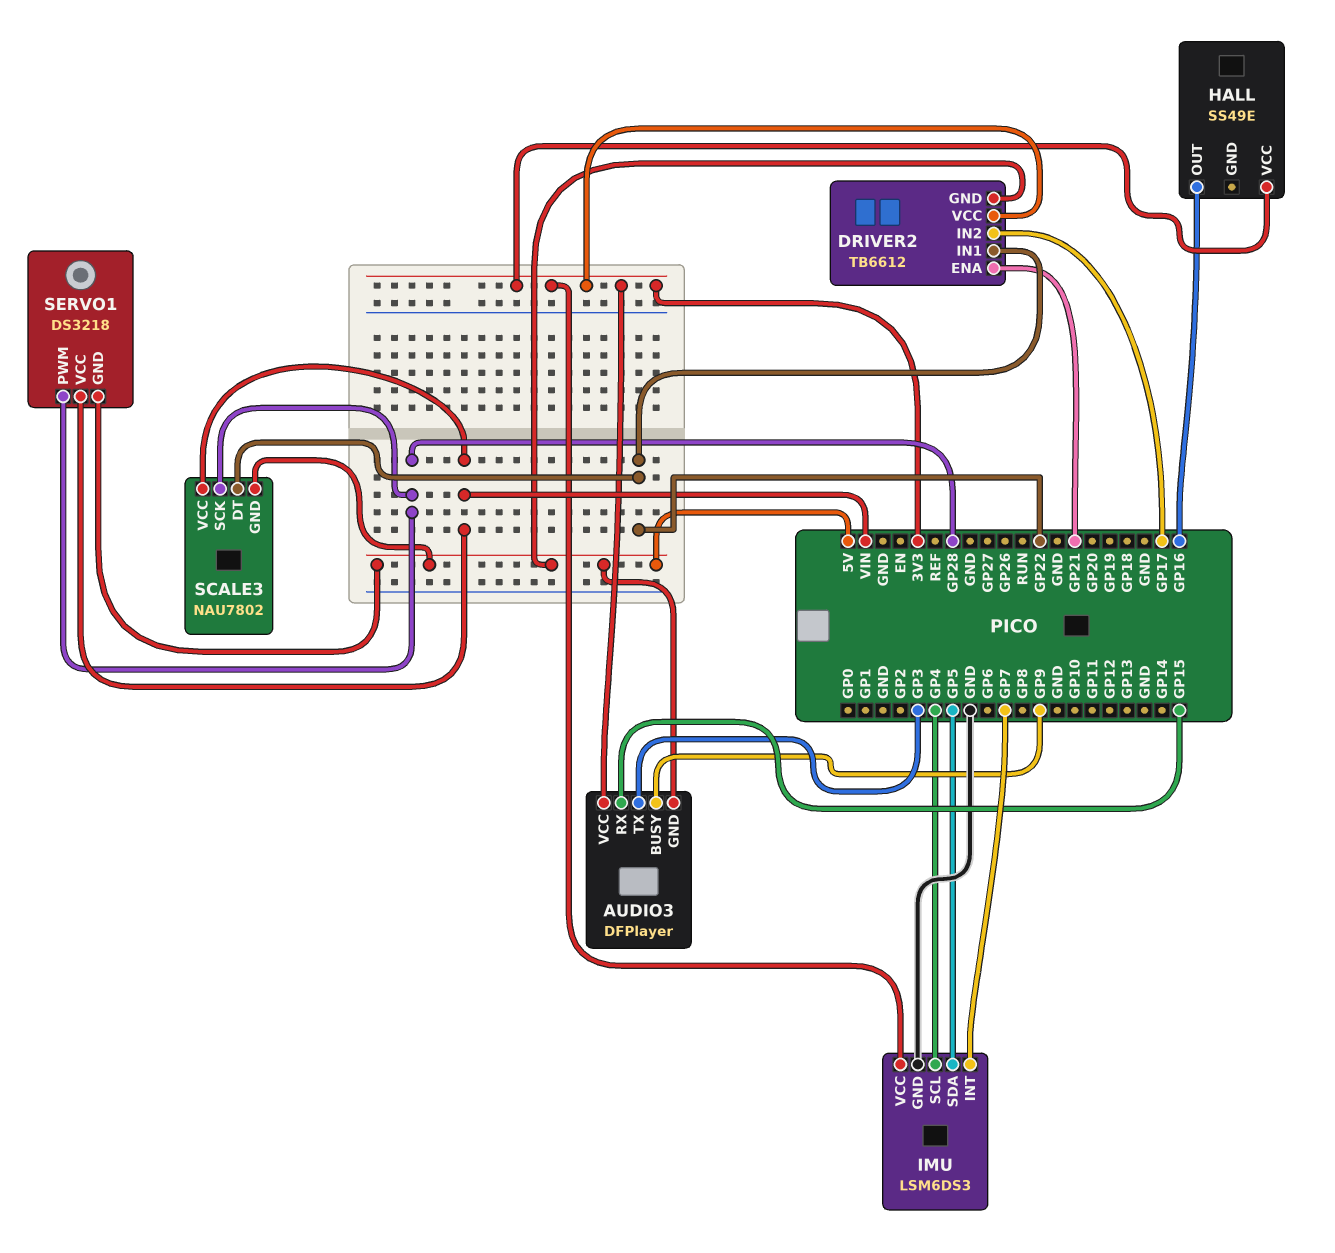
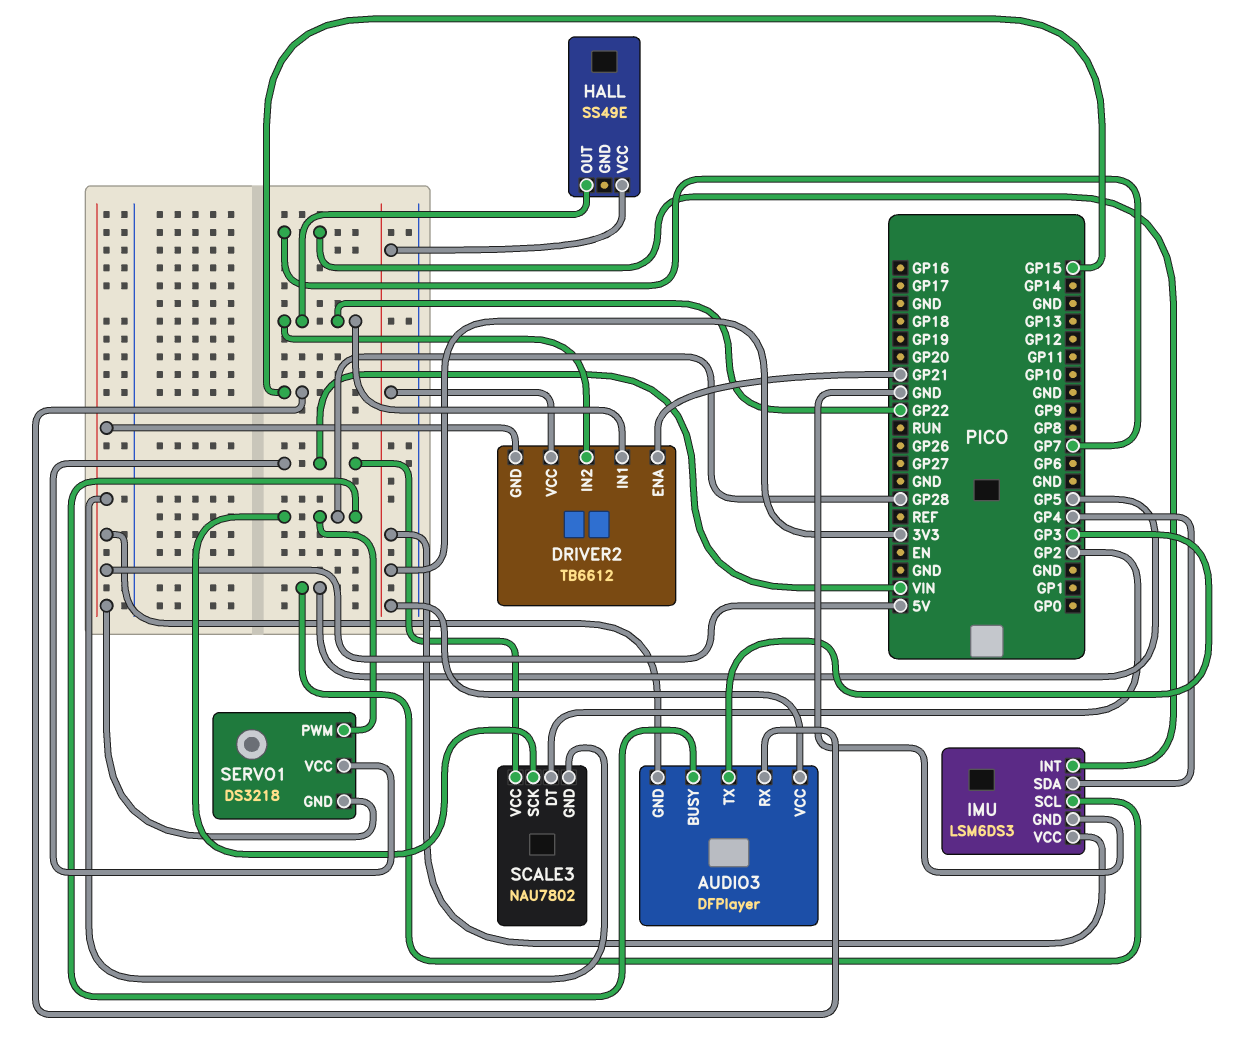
AUDIO3 pin BUSY: GP9 -> GP28
DRIVER2 pin IN2: GP17 -> GP22
HALL pin OUT: GP16 -> GP22
IMU pin SCL: GP4 -> GP5
IMU pin SDA: GP5 -> GP4
SCALE3 pin DT: GP22 -> GP2

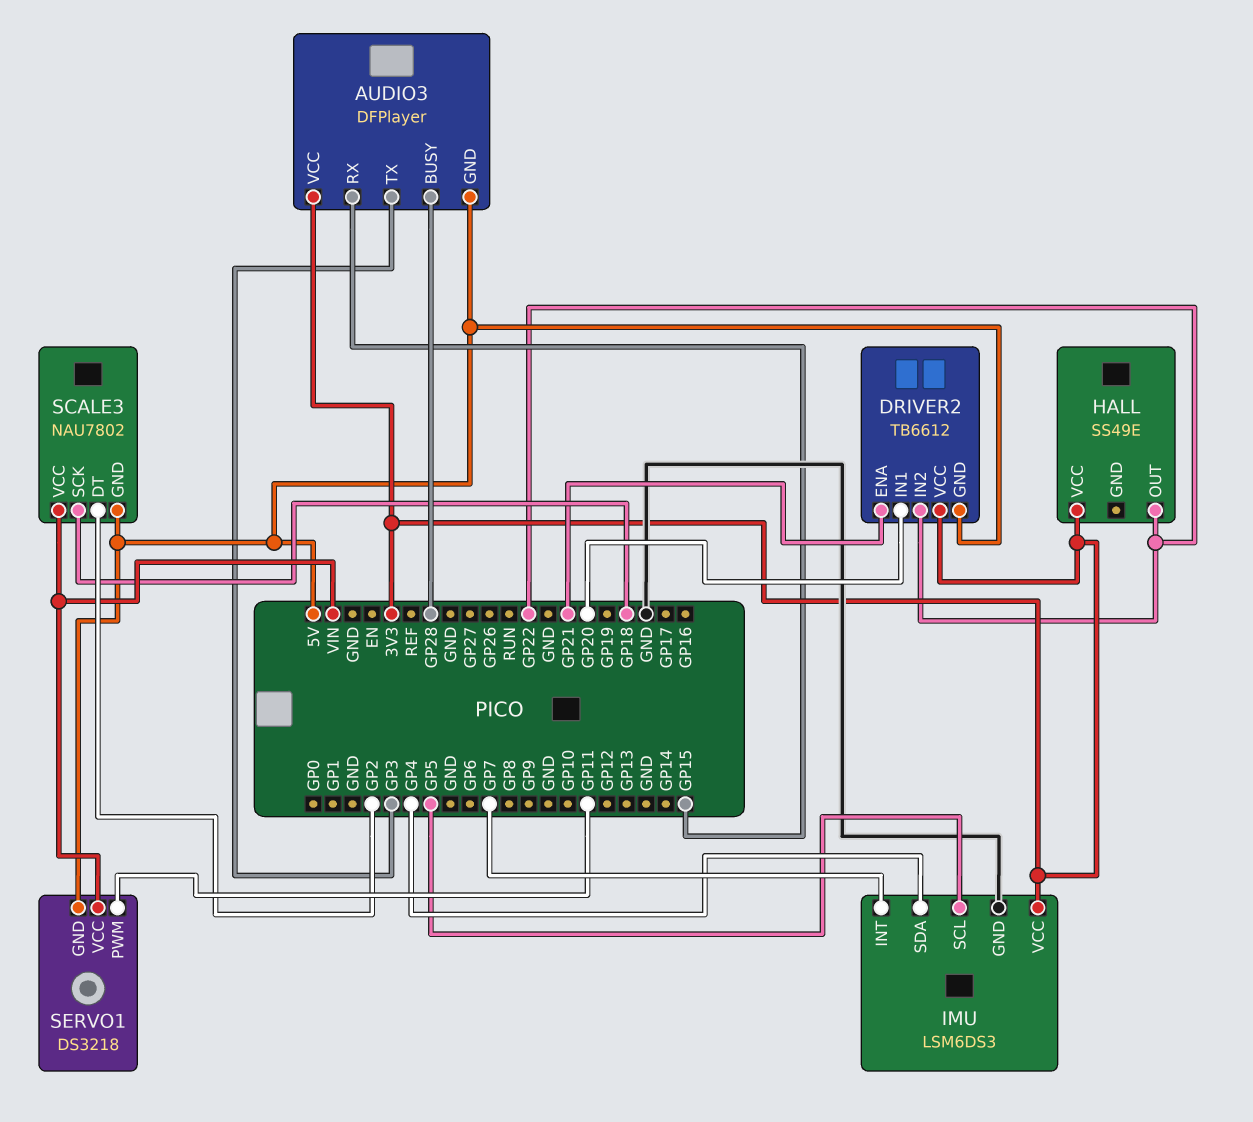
DRIVER2 pin IN1: GP22 -> GP20
SCALE3 pin SCK: GP28 -> GP18
SERVO1 pin PWM: GP28 -> GP11

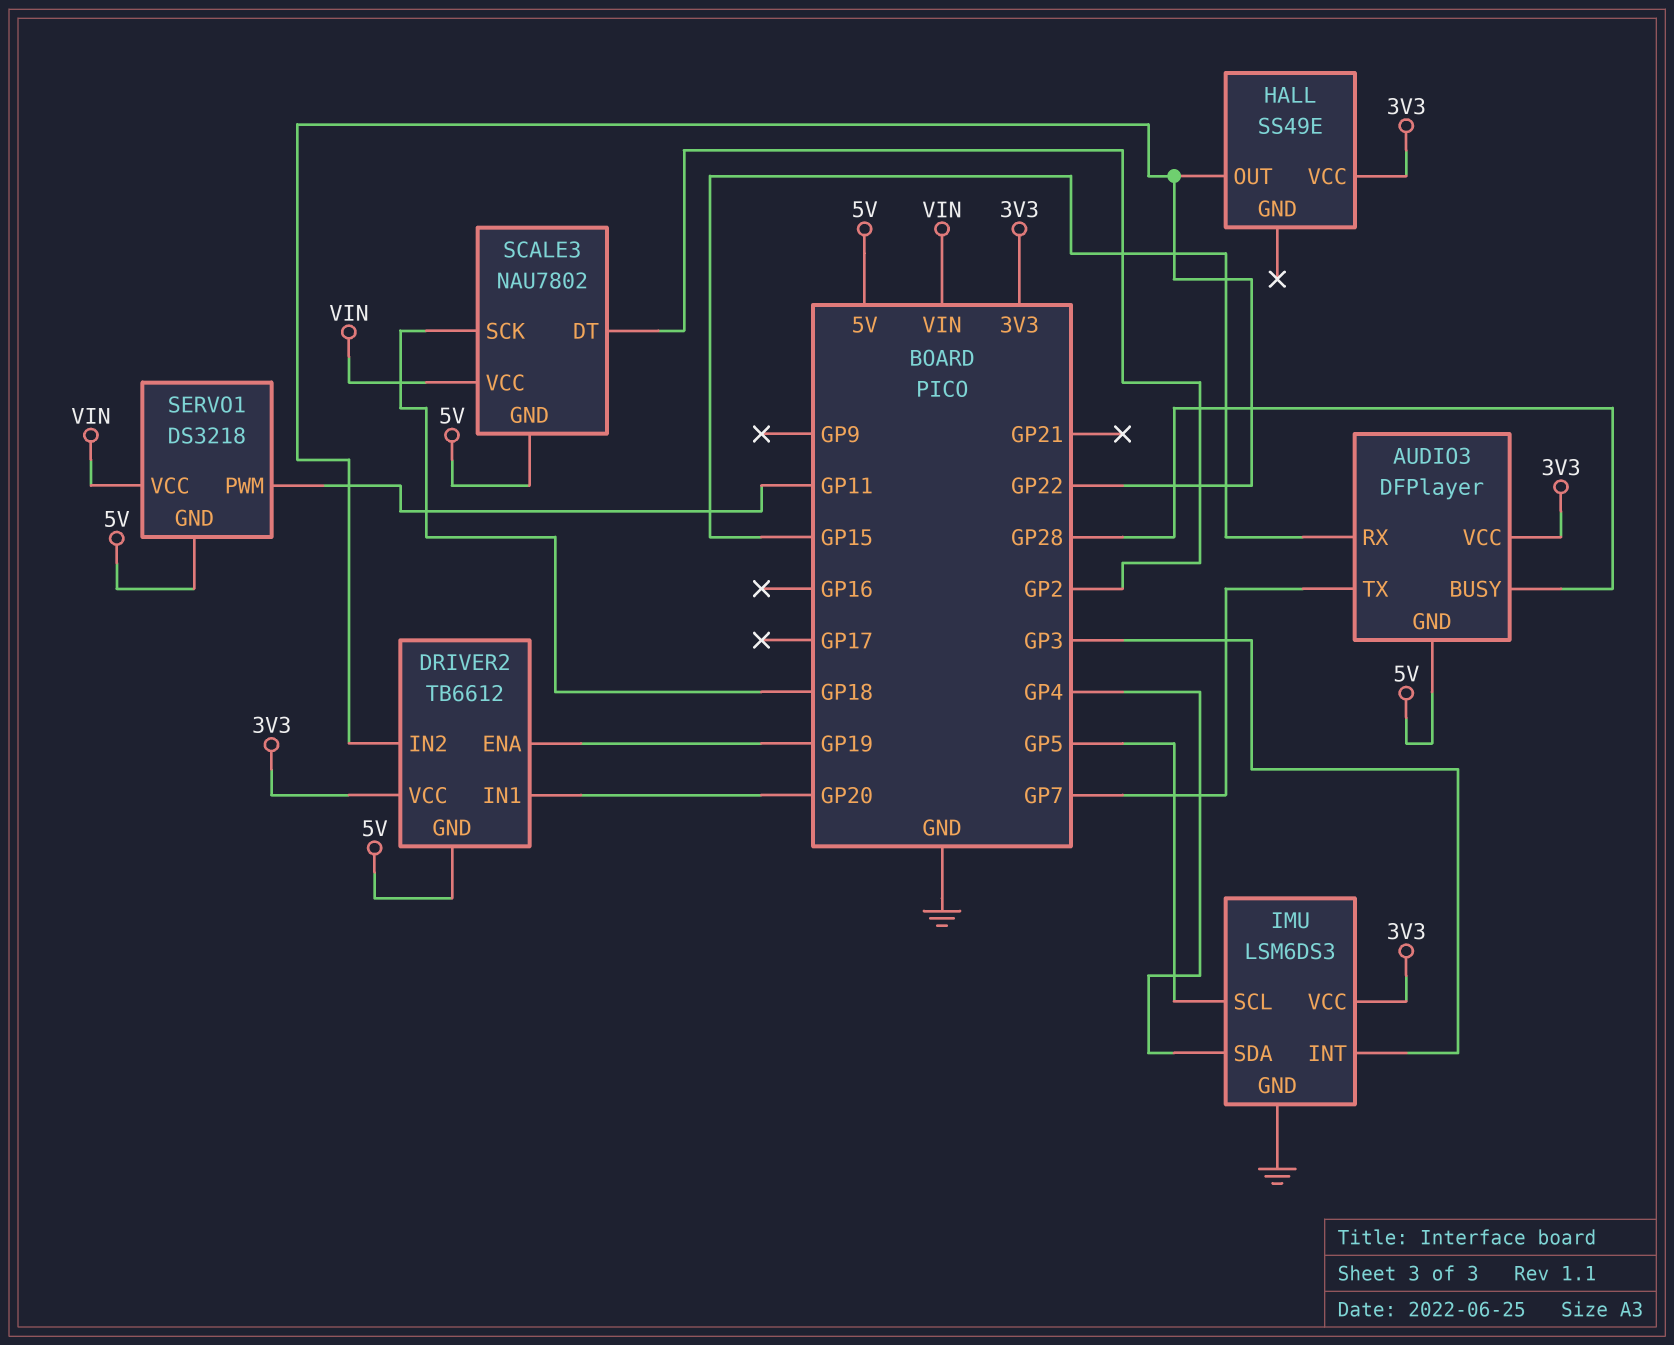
AUDIO3 pin TX: GP3 -> GP7
DRIVER2 pin ENA: GP21 -> GP19
IMU pin INT: GP7 -> GP3

